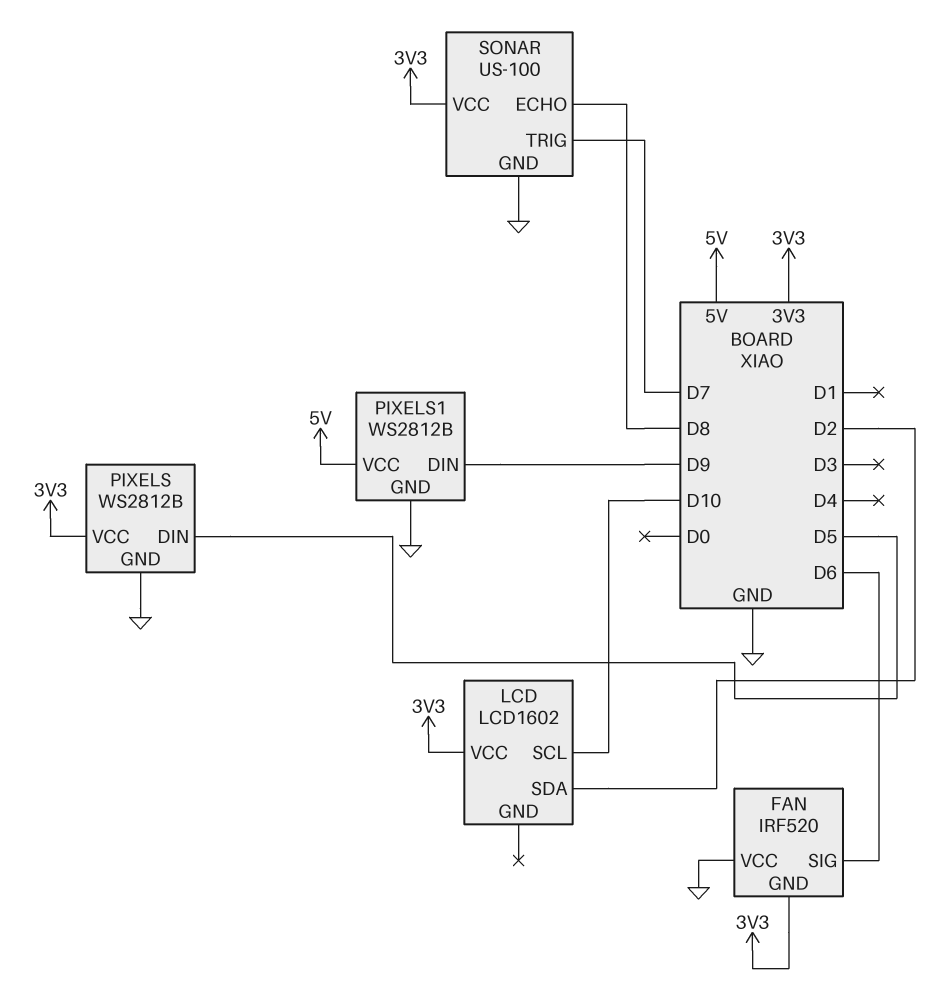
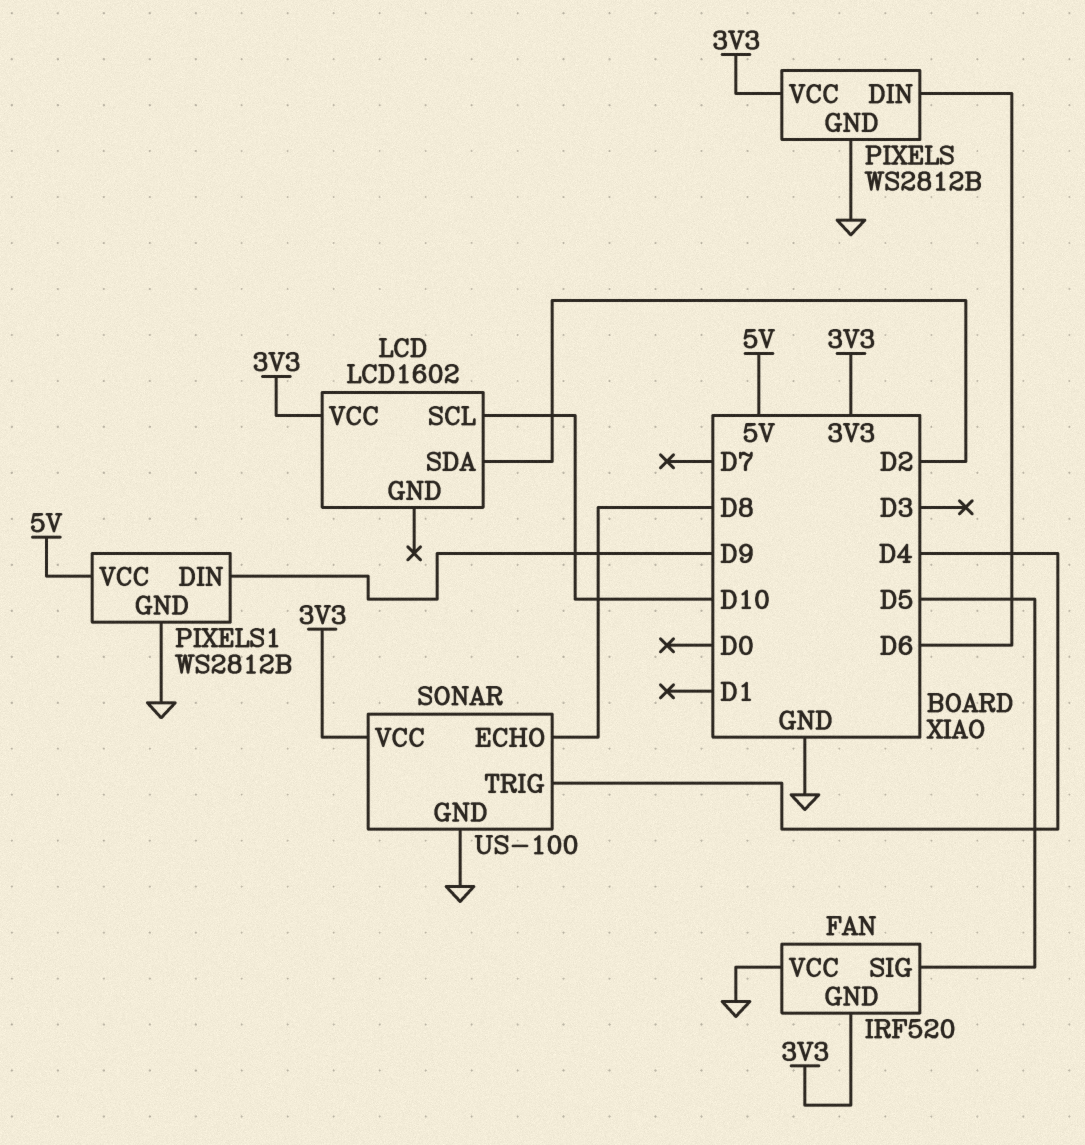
FAN pin SIG: D6 -> D5
PIXELS pin DIN: D5 -> D6
SONAR pin TRIG: D7 -> D4

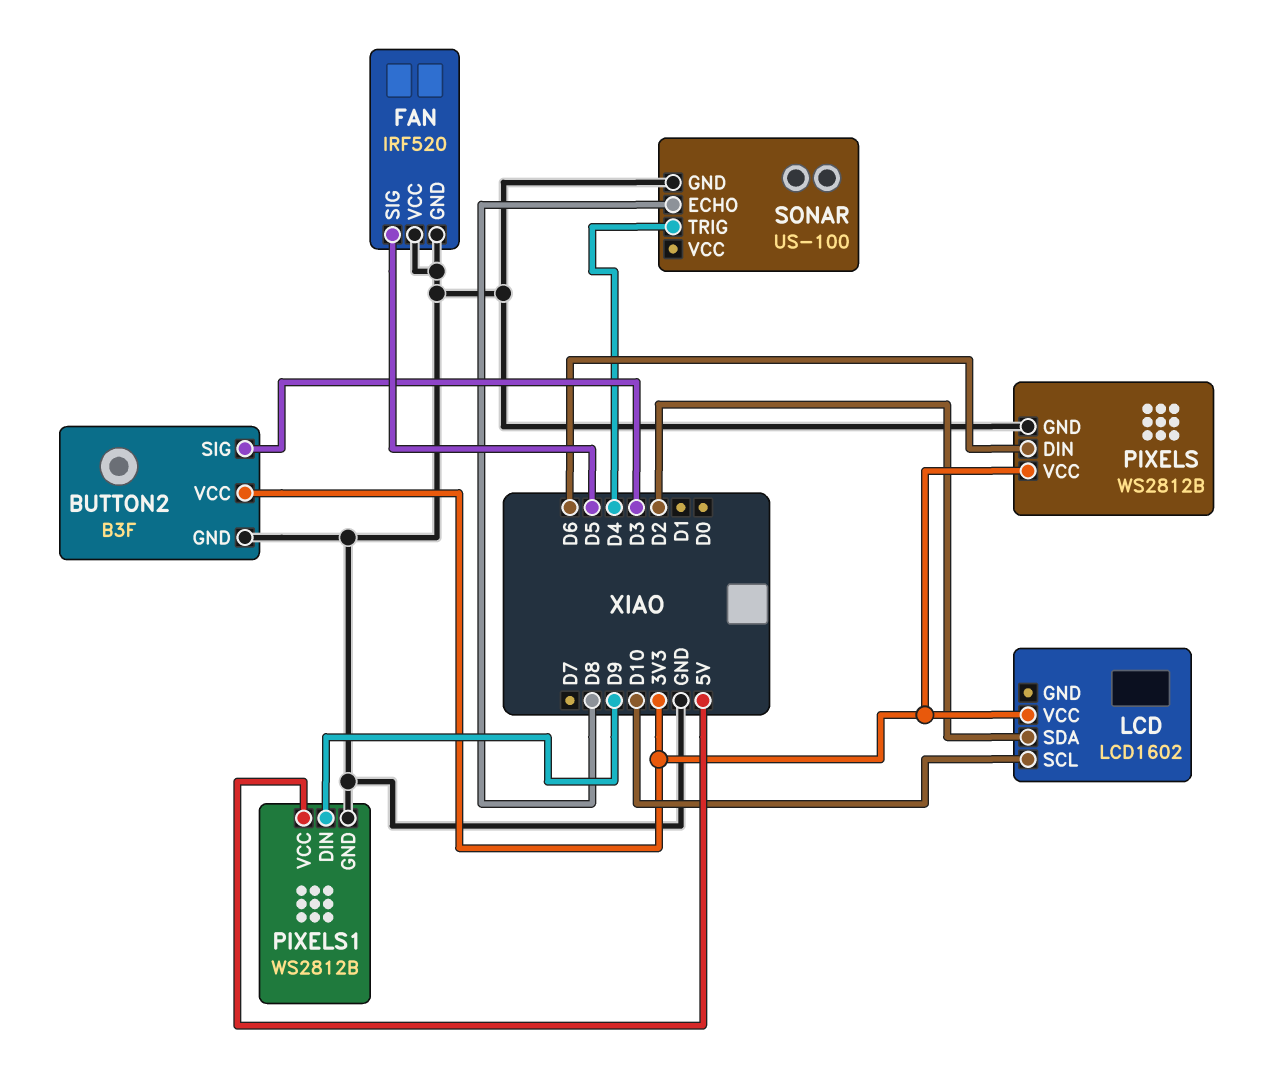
BUTTON2: none -> B3F
BUTTON2 pin GND: none -> GND
BUTTON2 pin SIG: none -> D3
BUTTON2 pin VCC: none -> 3V3
FAN pin GND: 3V3 -> GND
SONAR pin VCC: 3V3 -> none

